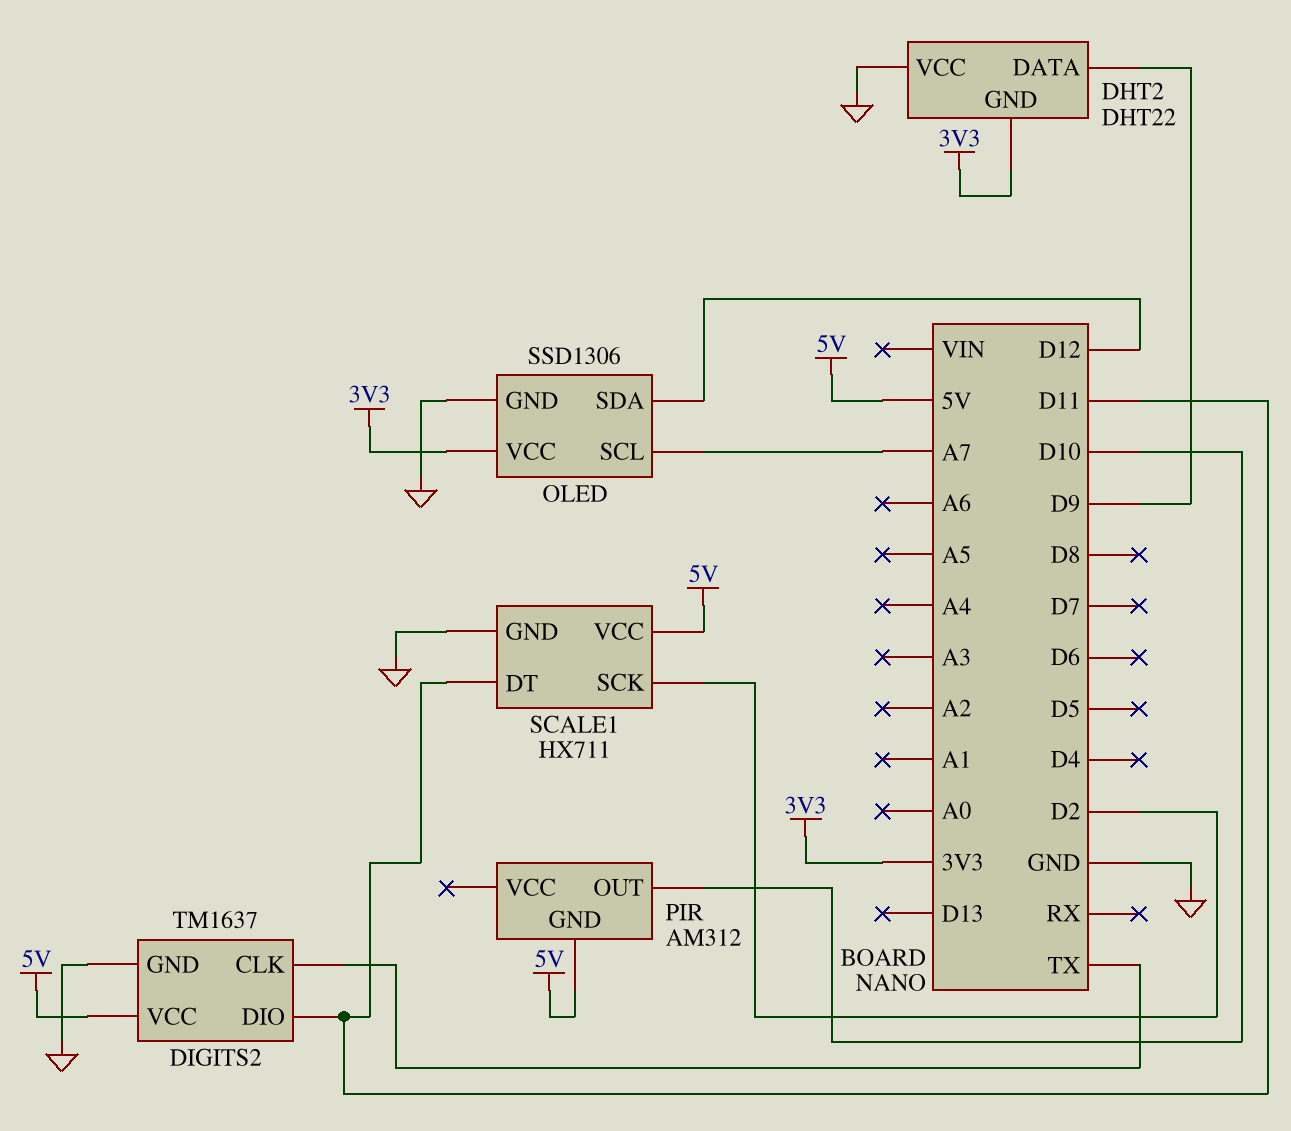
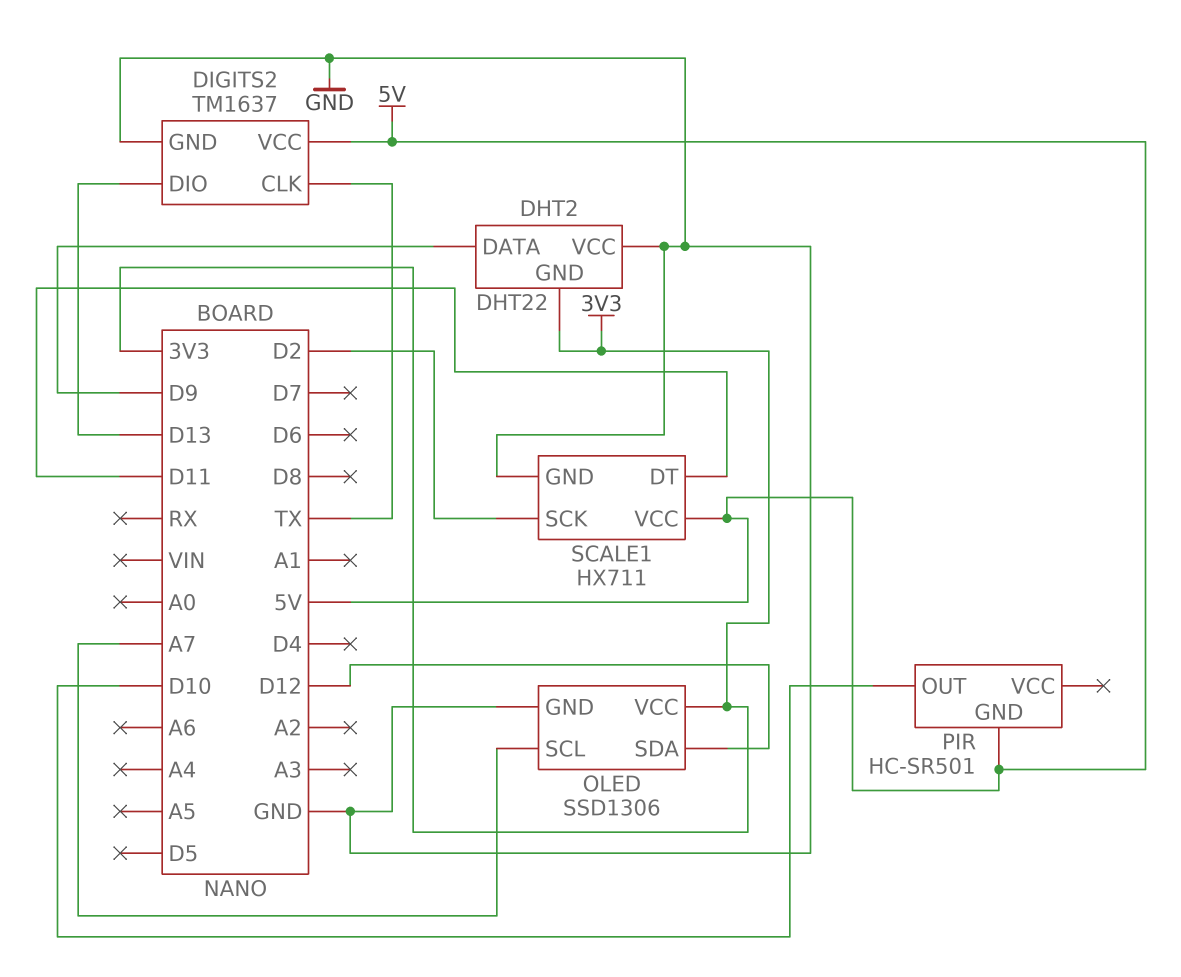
DIGITS2 pin DIO: D11 -> D13
PIR: AM312 -> HC-SR501

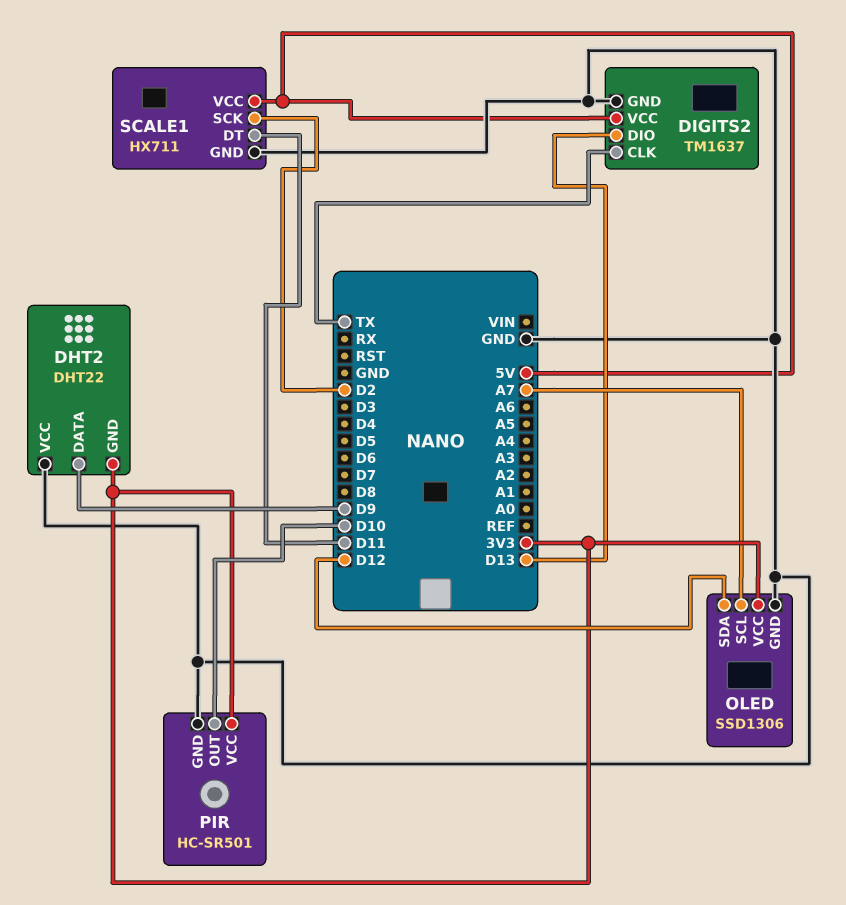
PIR pin GND: 5V -> GND
PIR pin VCC: none -> 3V3

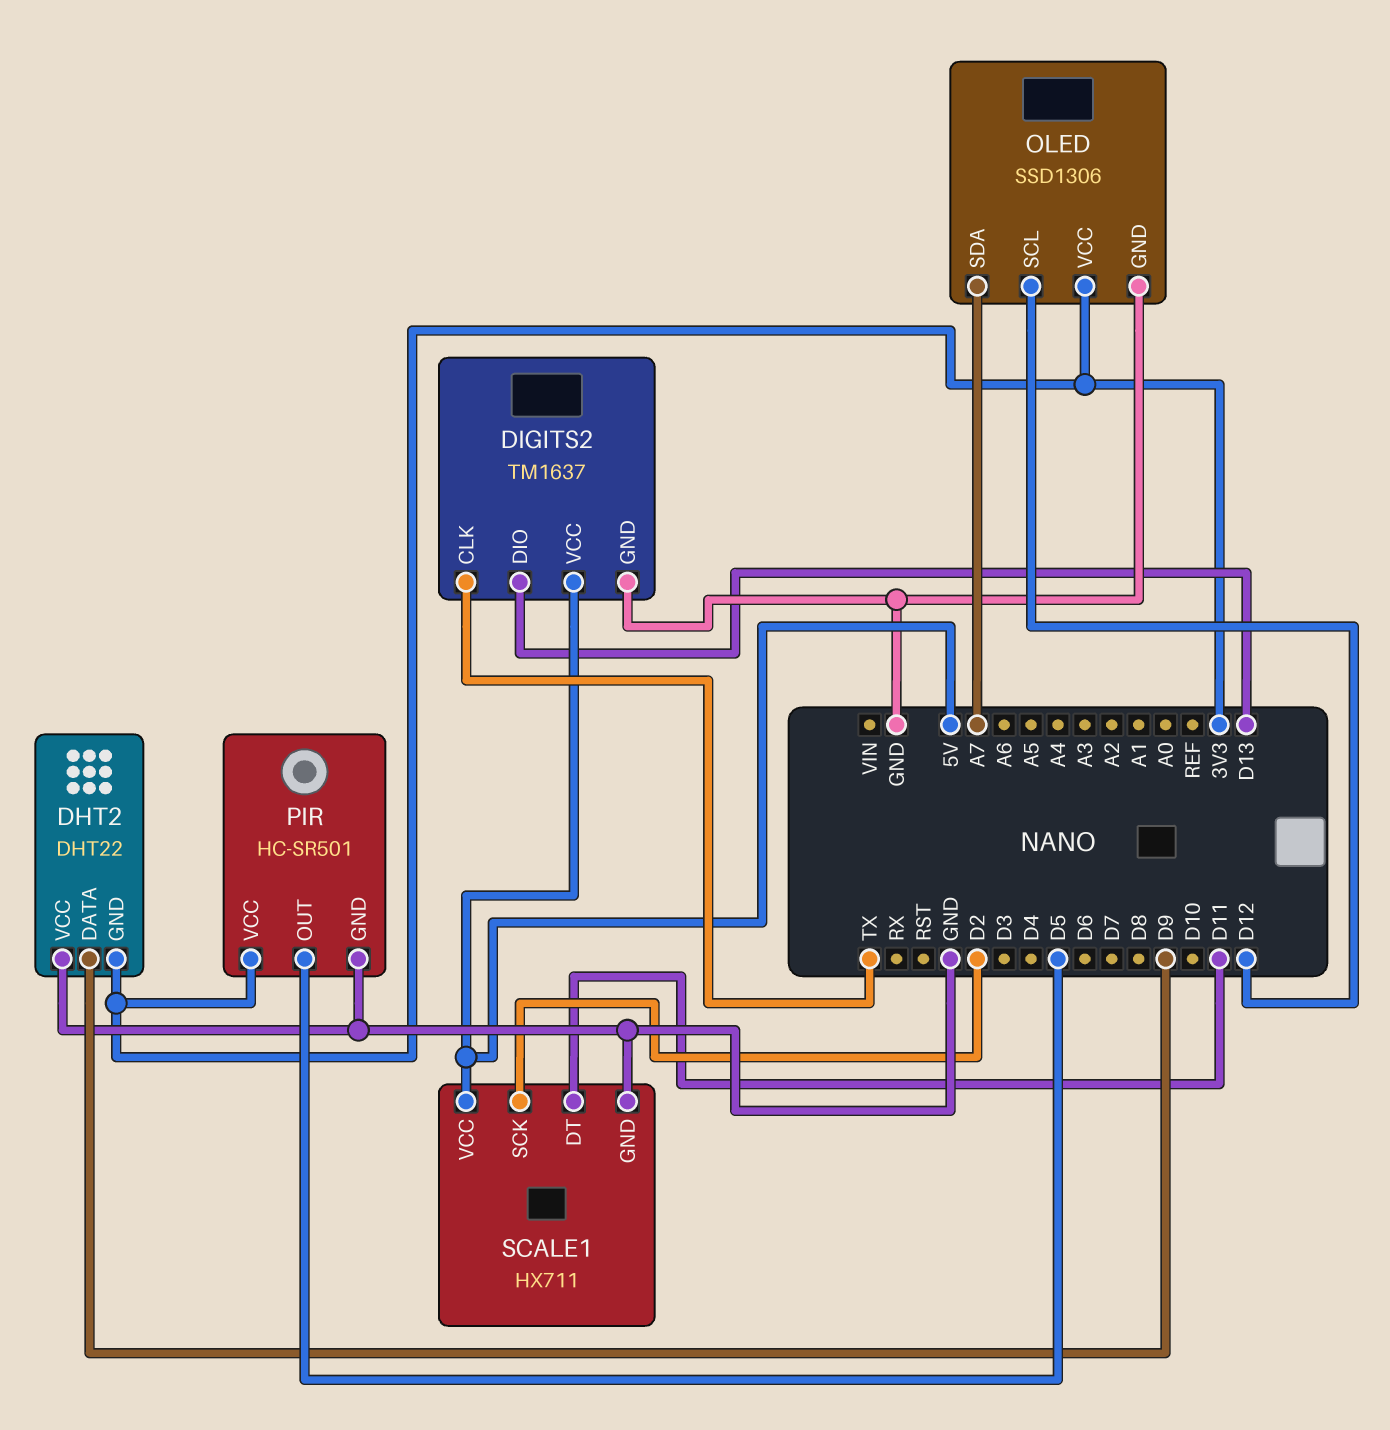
OLED pin SCL: A7 -> D12
OLED pin SDA: D12 -> A7
PIR pin OUT: D10 -> D5

